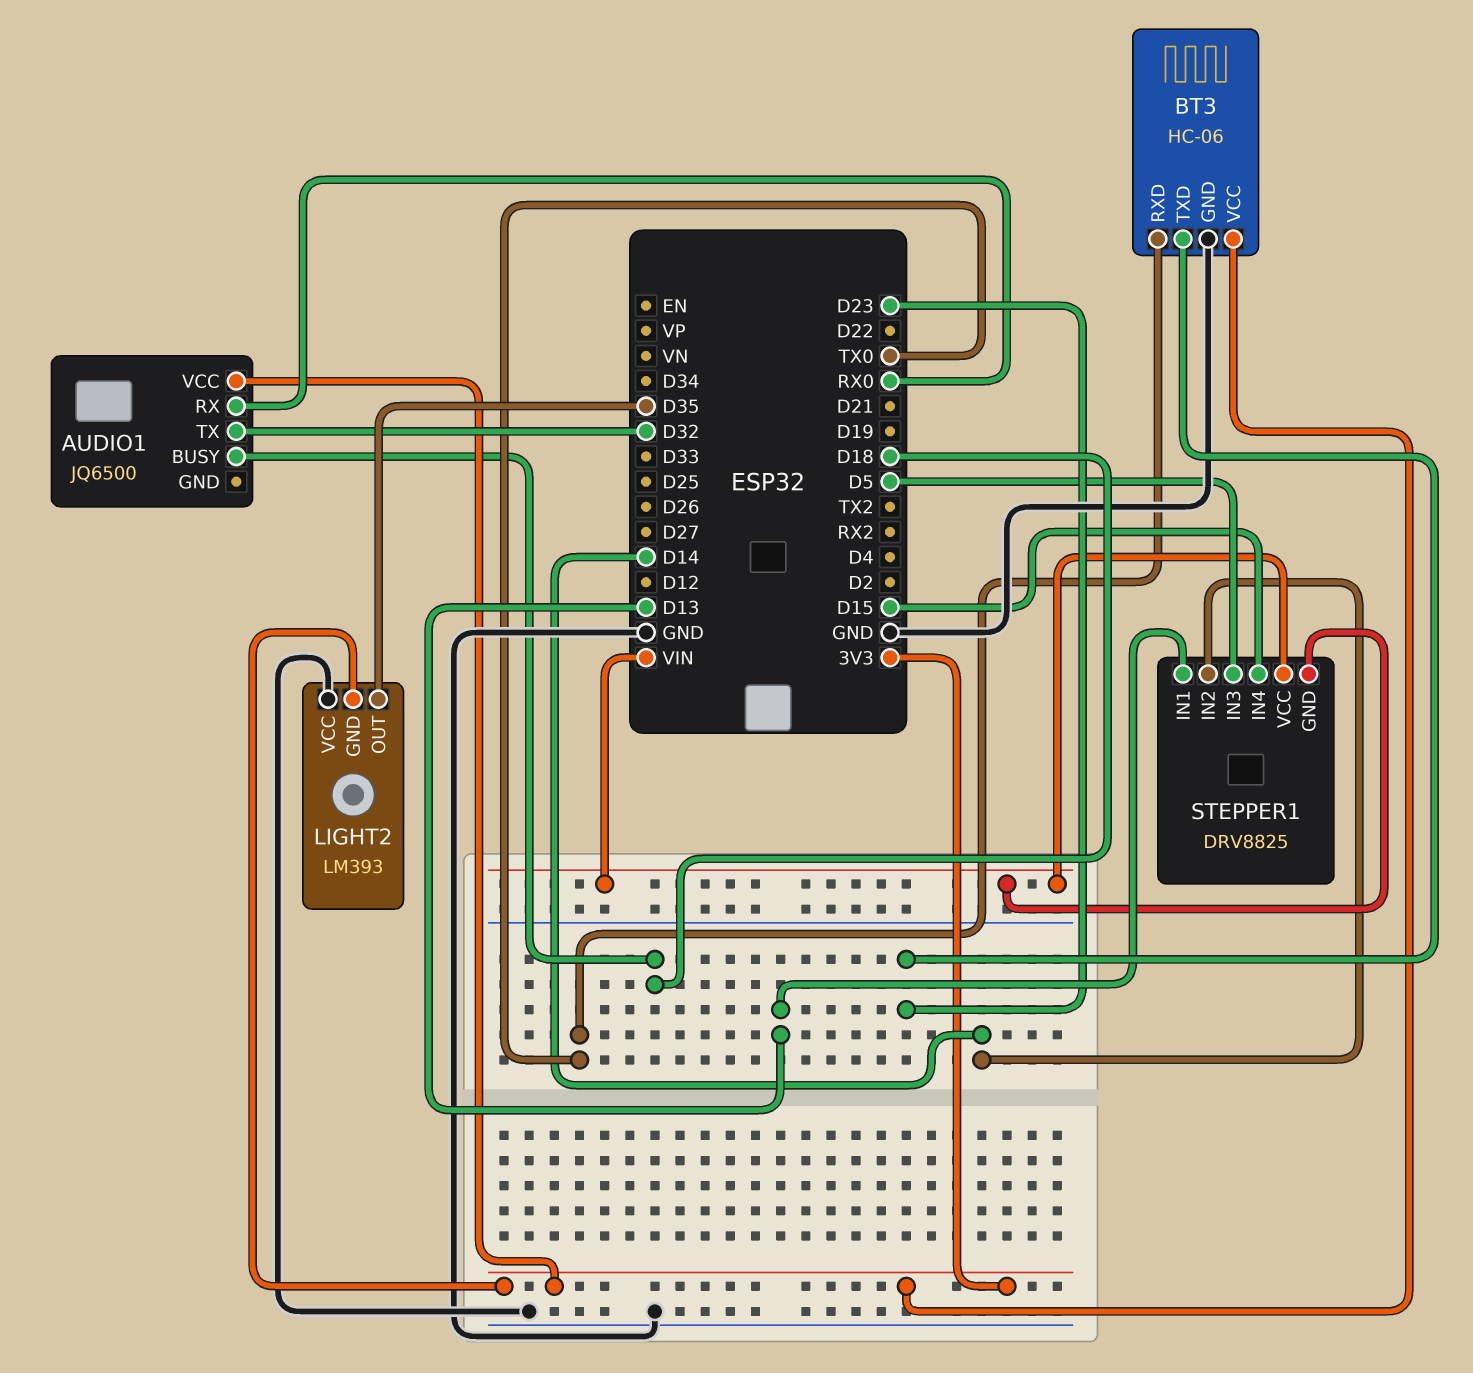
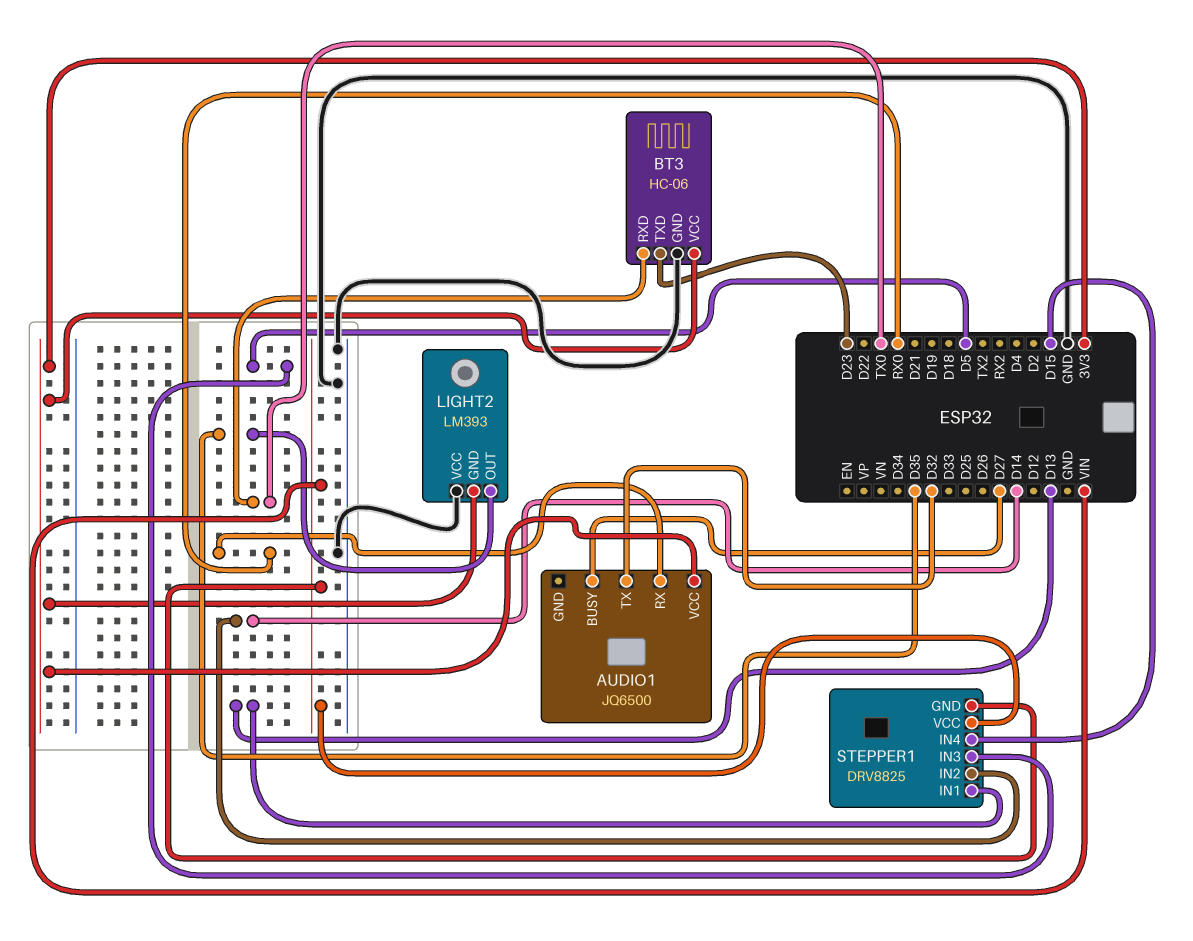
AUDIO1 pin BUSY: D18 -> D27

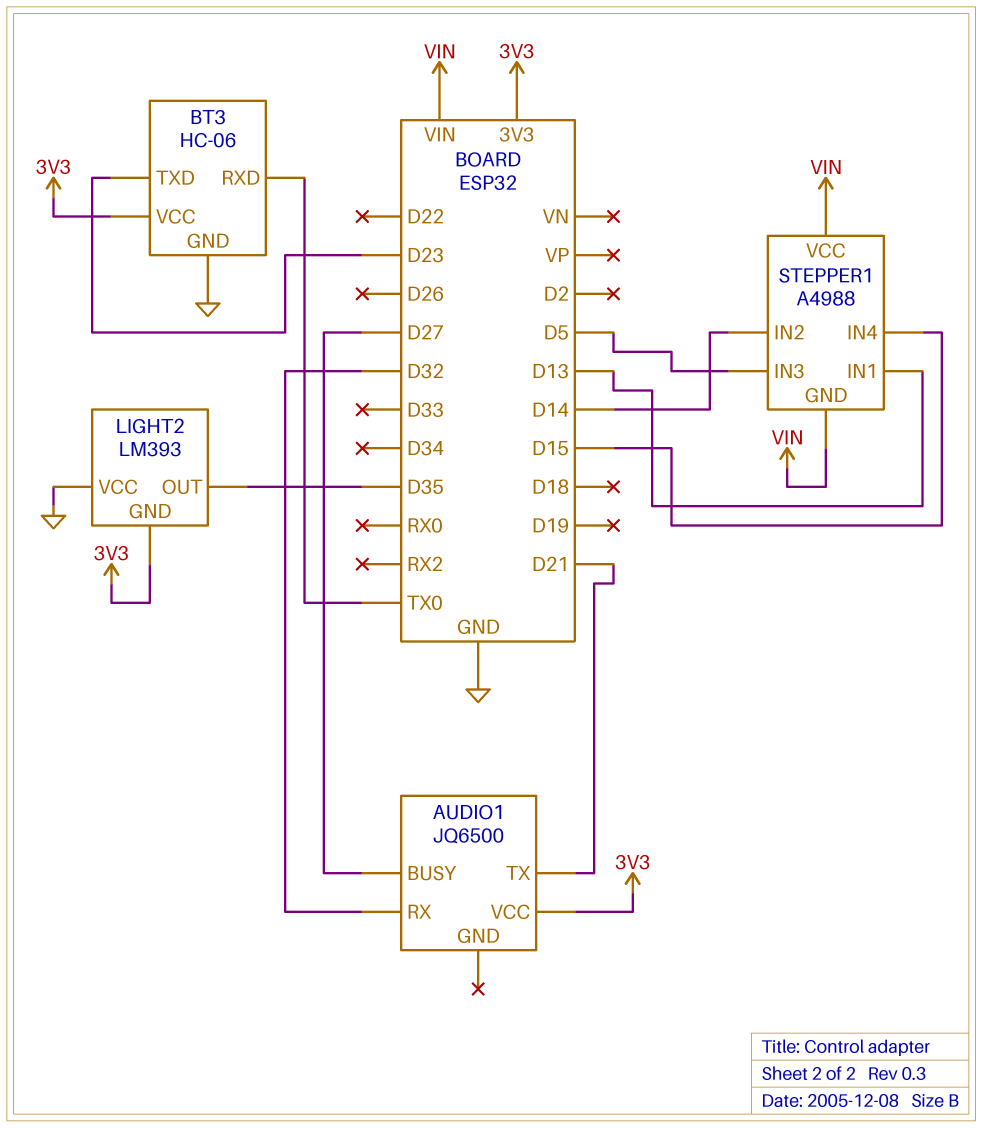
AUDIO1 pin RX: RX0 -> D32
AUDIO1 pin TX: D32 -> D21
STEPPER1: DRV8825 -> A4988

